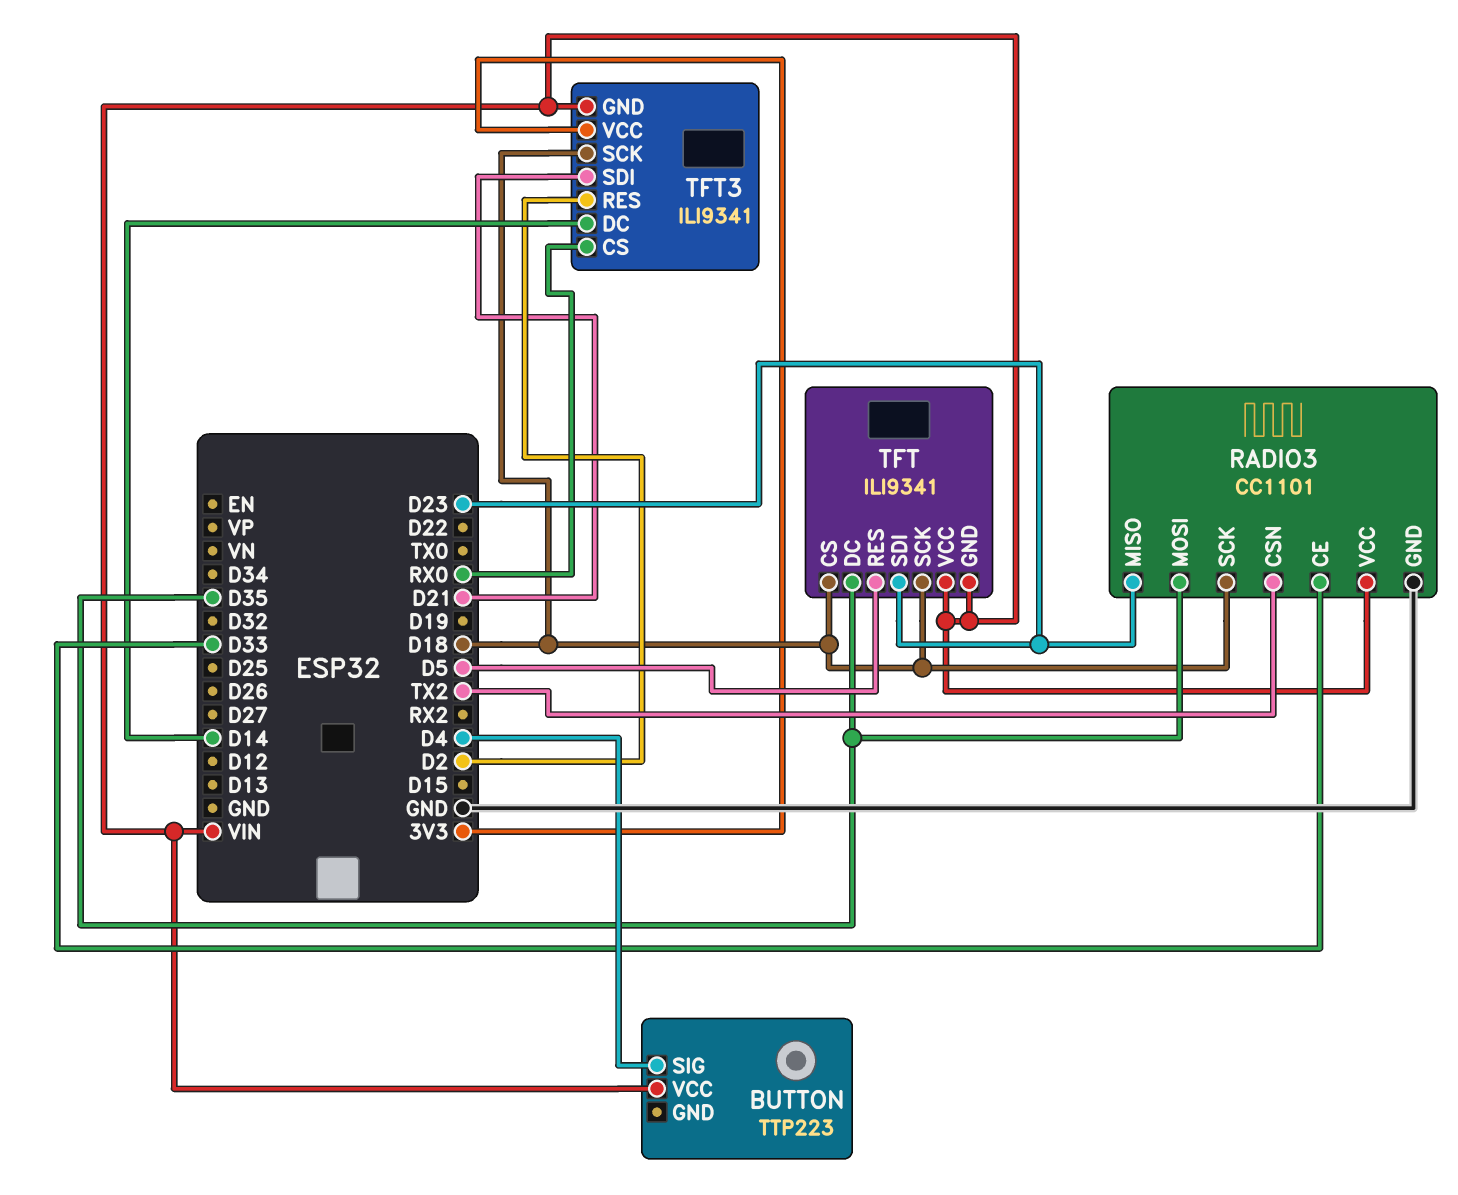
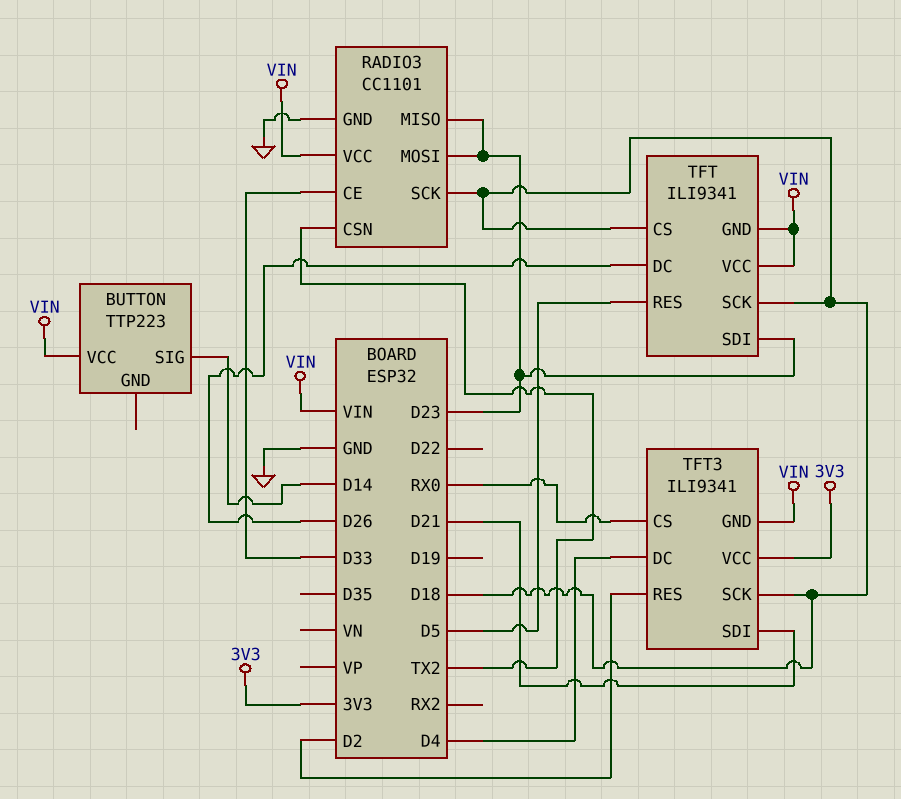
BUTTON pin SIG: D4 -> D14
RADIO3 pin MOSI: D35 -> D23
TFT pin DC: D35 -> D26
TFT3 pin DC: D14 -> D4

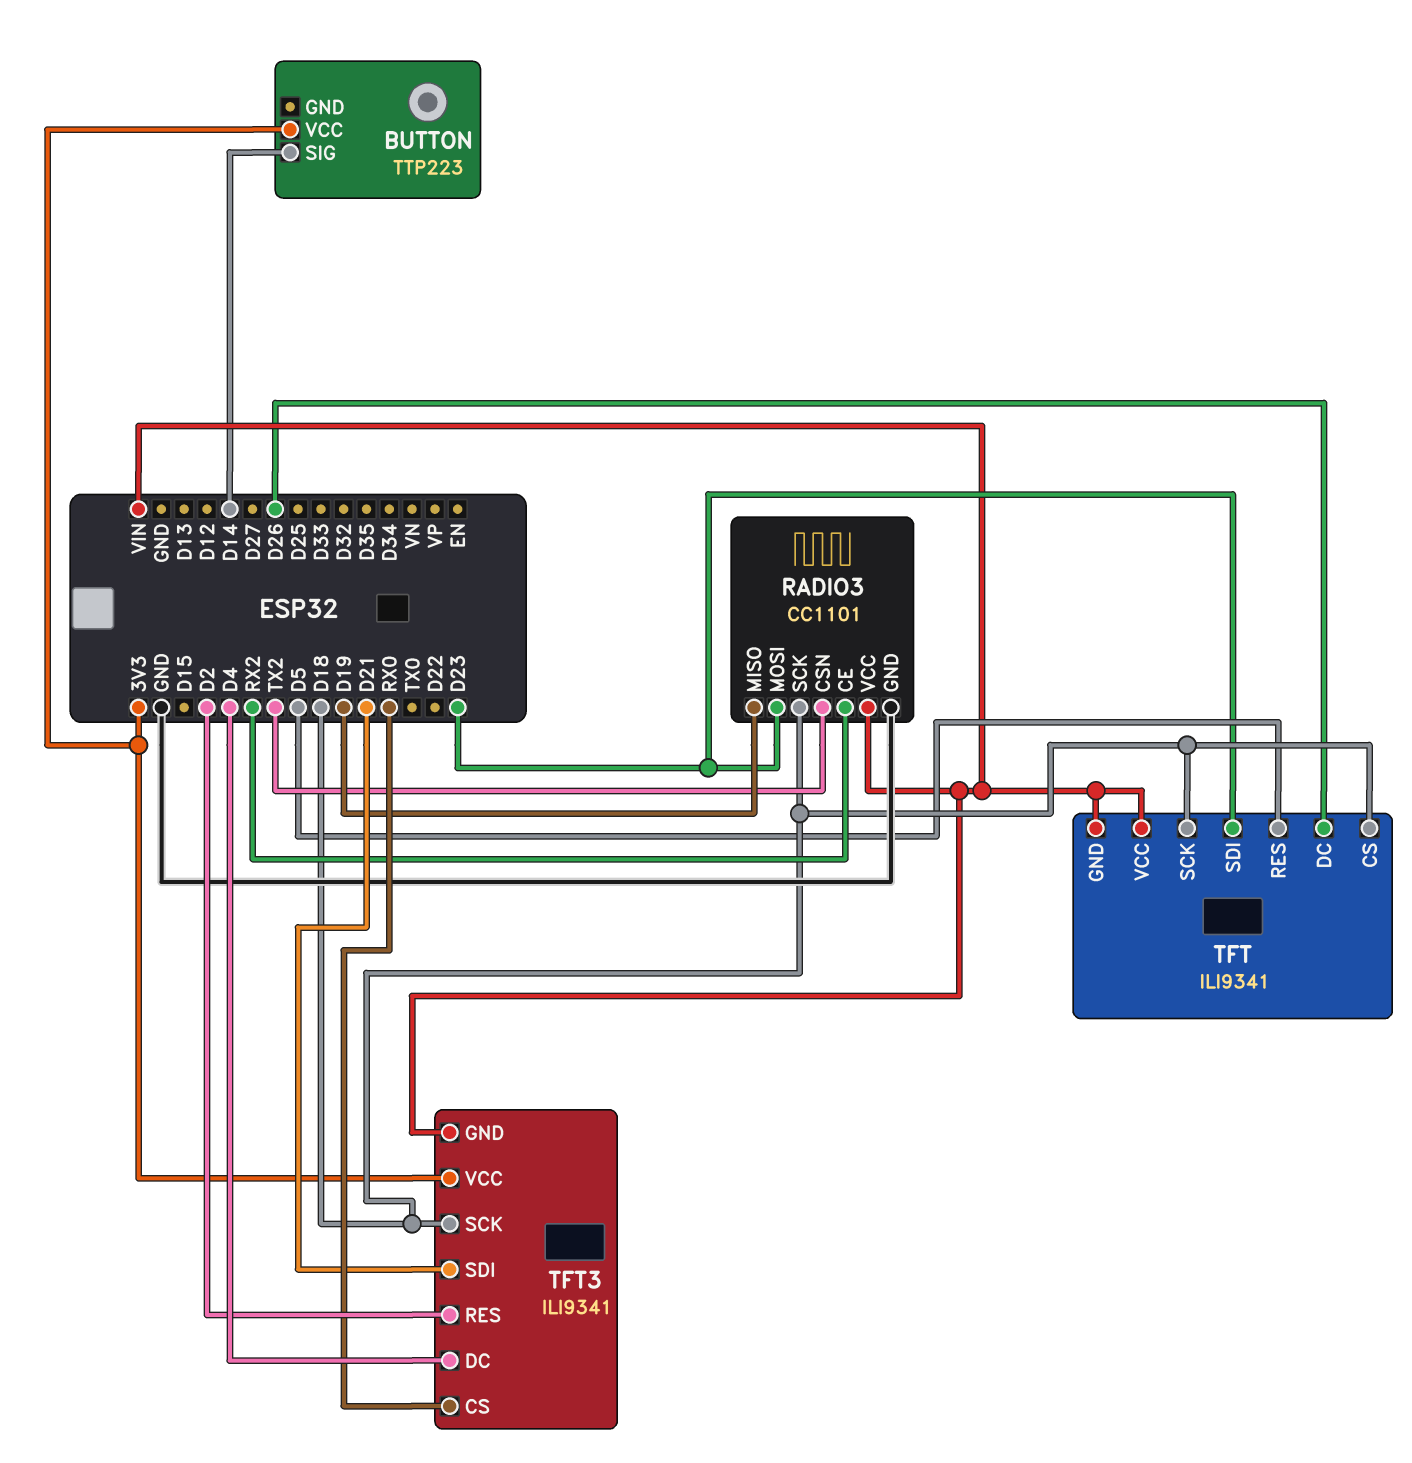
BUTTON pin VCC: VIN -> 3V3
RADIO3 pin CE: D33 -> RX2
RADIO3 pin MISO: D23 -> D19

